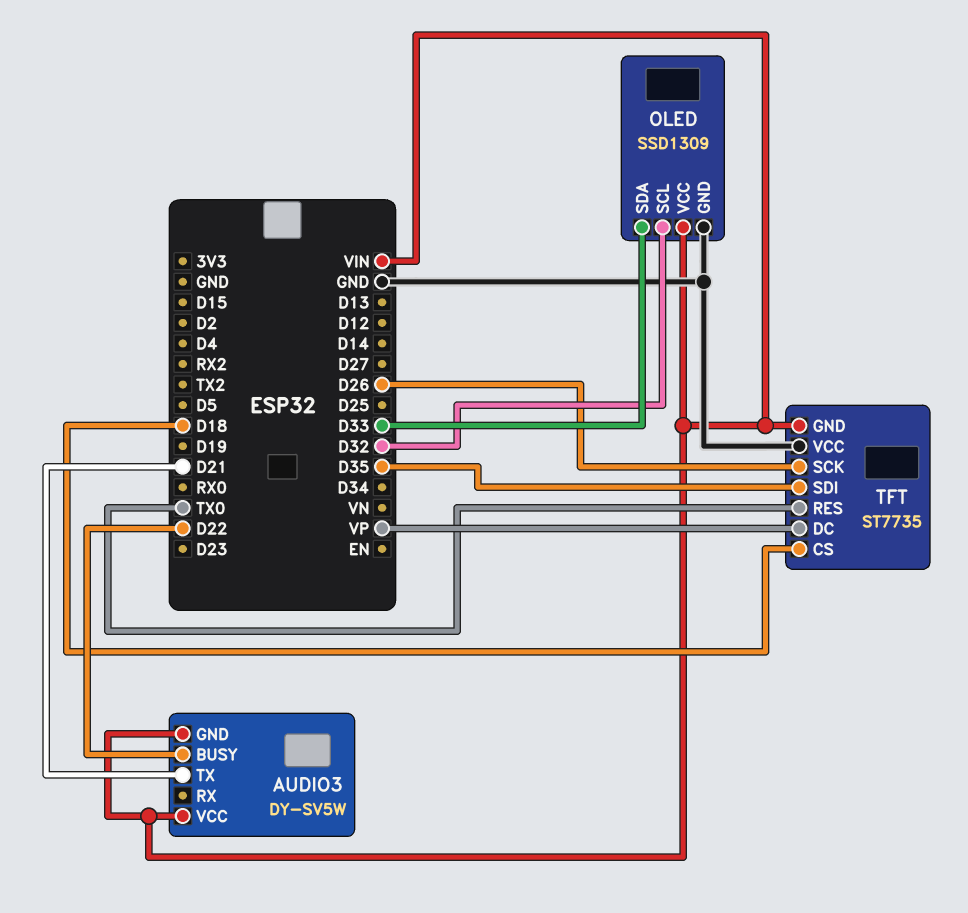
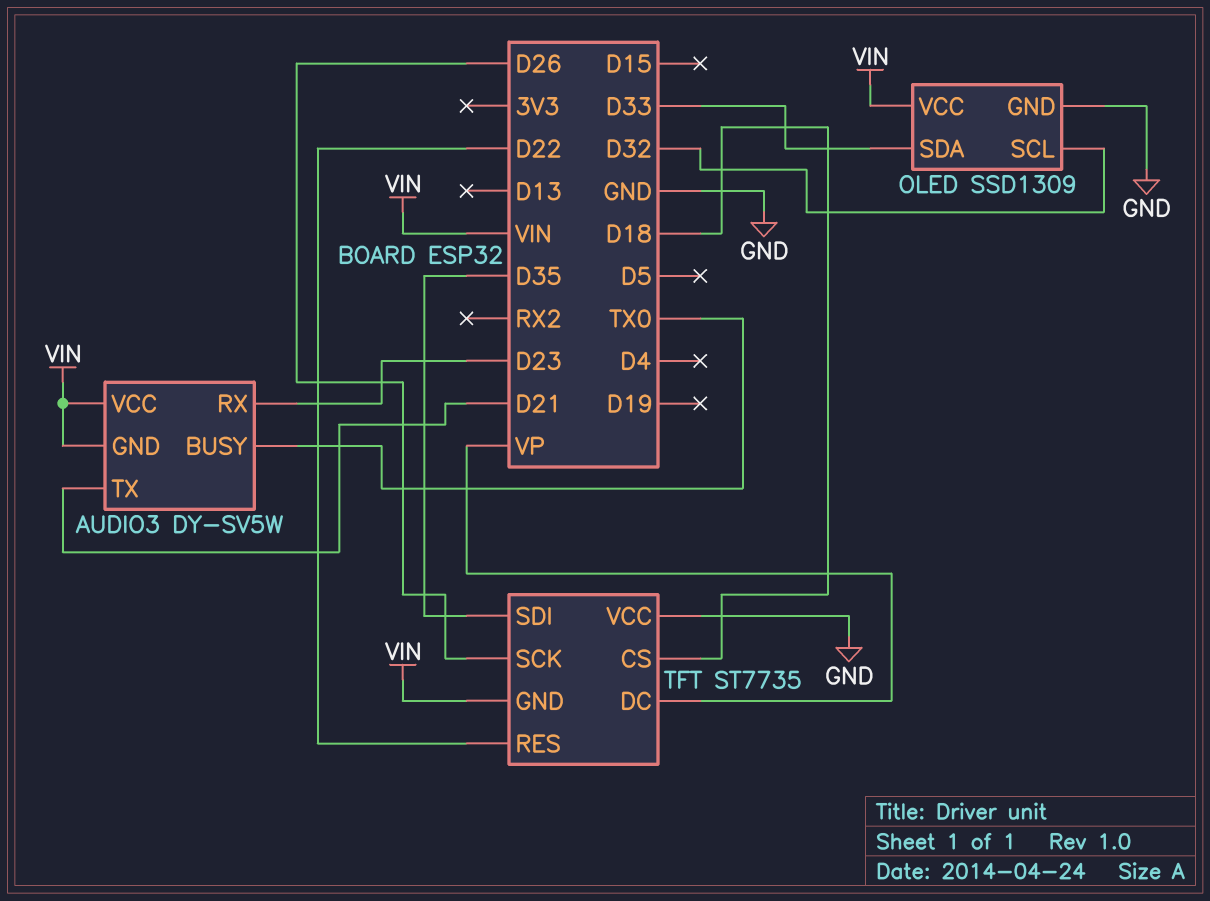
AUDIO3 pin BUSY: D22 -> TX0
AUDIO3 pin RX: none -> D23
TFT pin RES: TX0 -> D22

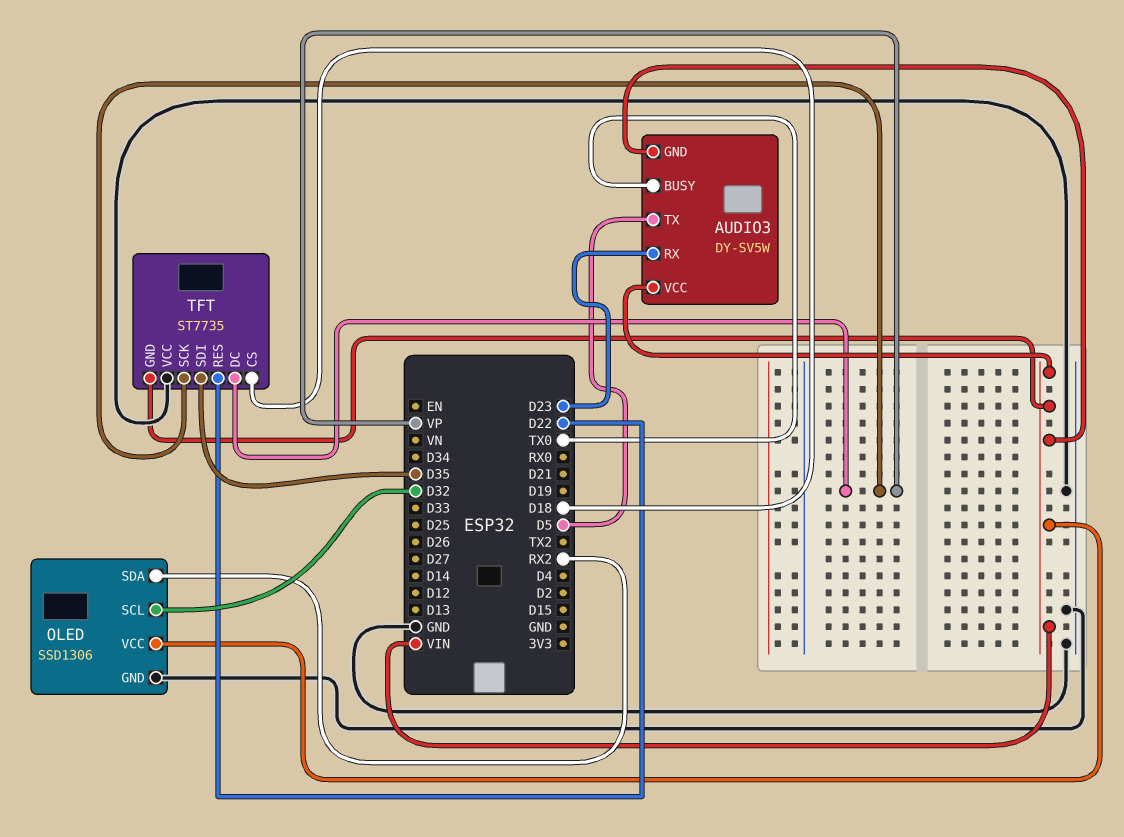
AUDIO3 pin TX: D21 -> D5
OLED: SSD1309 -> SSD1306
OLED pin SDA: D33 -> RX2
TFT pin SCK: D26 -> VP

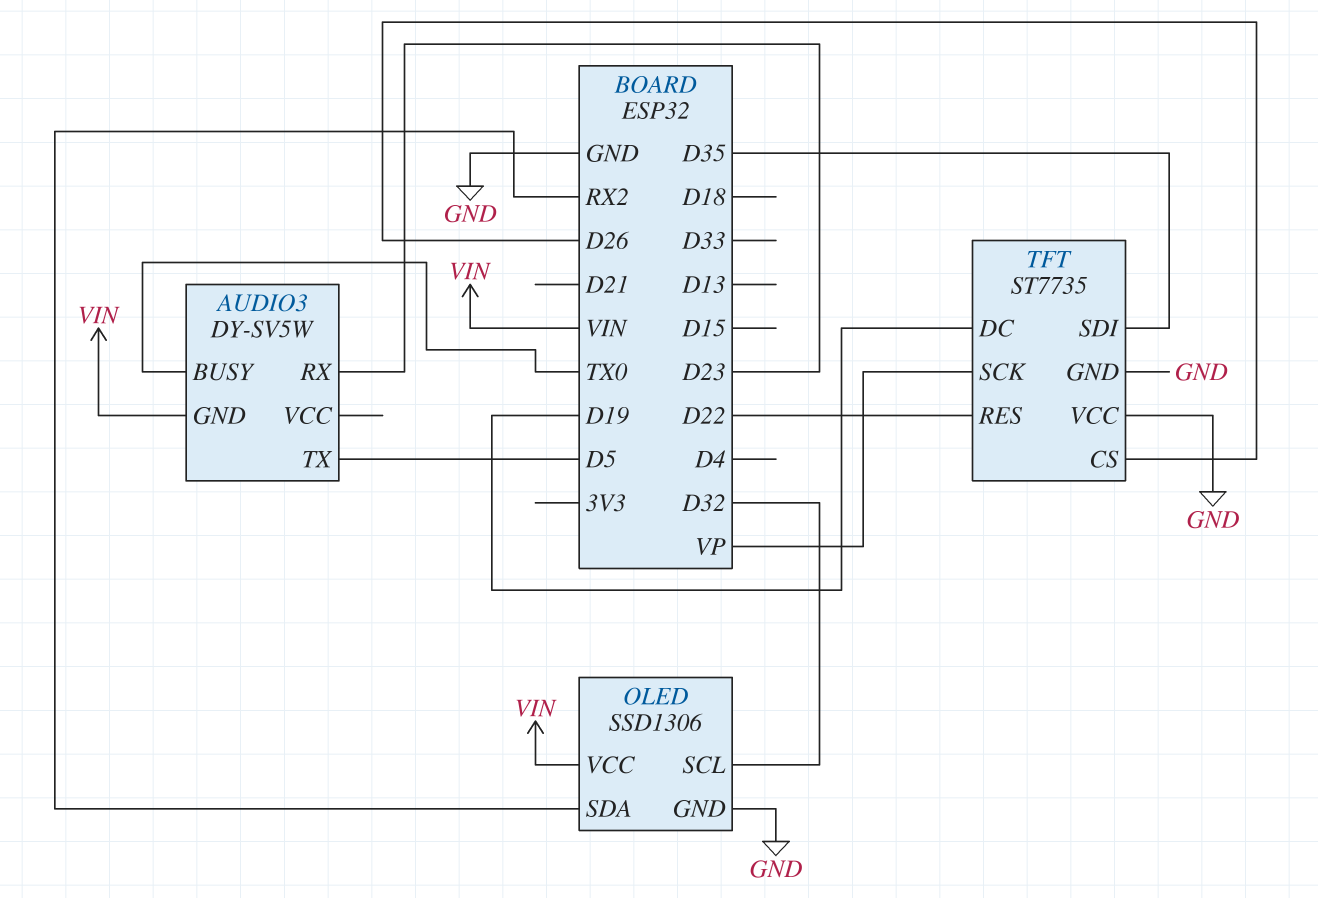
AUDIO3 pin VCC: VIN -> none
TFT pin CS: D18 -> D26
TFT pin DC: VP -> D19
TFT pin GND: VIN -> GND

